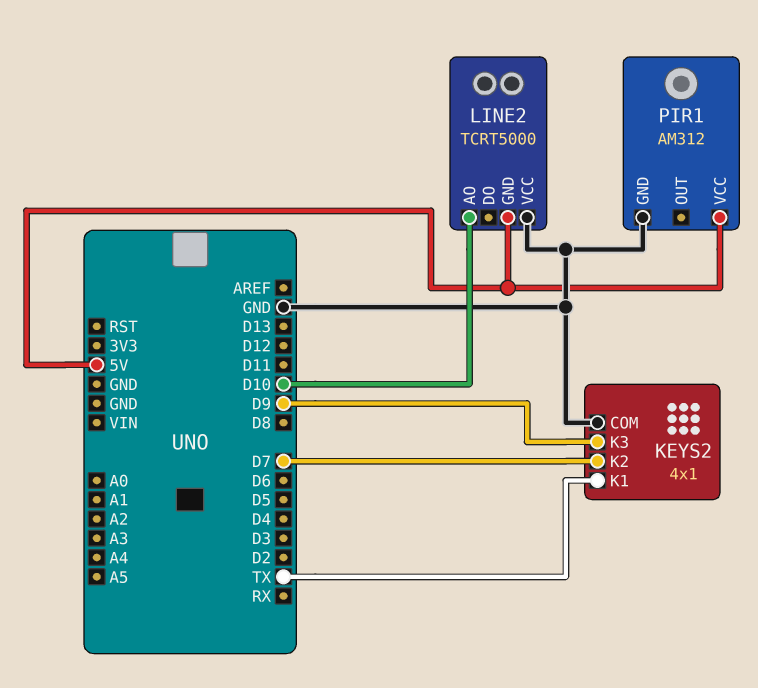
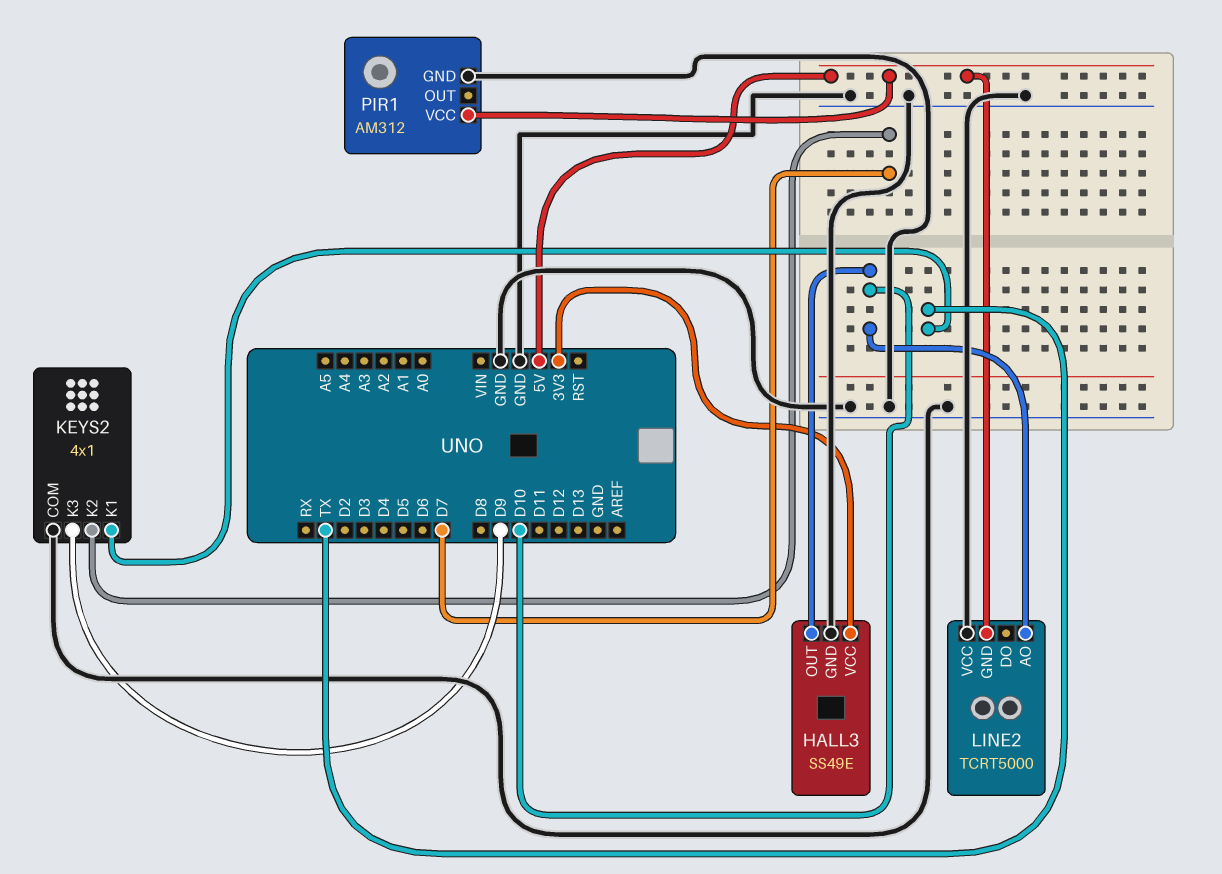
HALL3: none -> SS49E
HALL3 pin GND: none -> GND
HALL3 pin OUT: none -> D10
HALL3 pin VCC: none -> 3V3

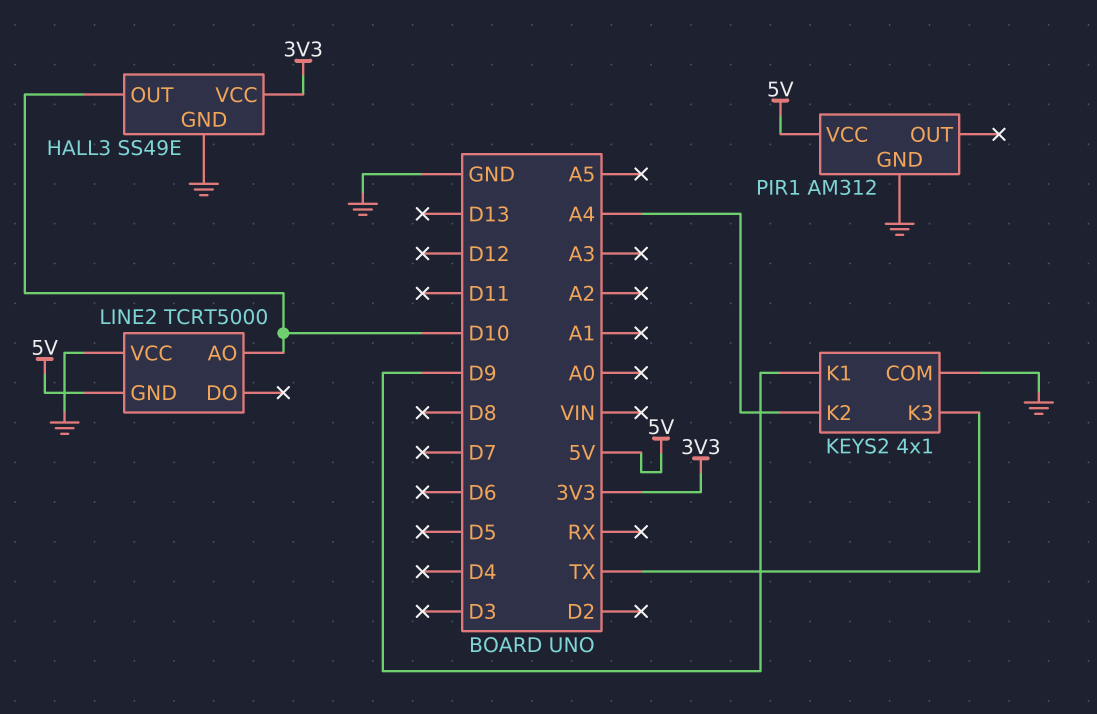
KEYS2 pin K1: TX -> D9
KEYS2 pin K2: D7 -> A4
KEYS2 pin K3: D9 -> TX

